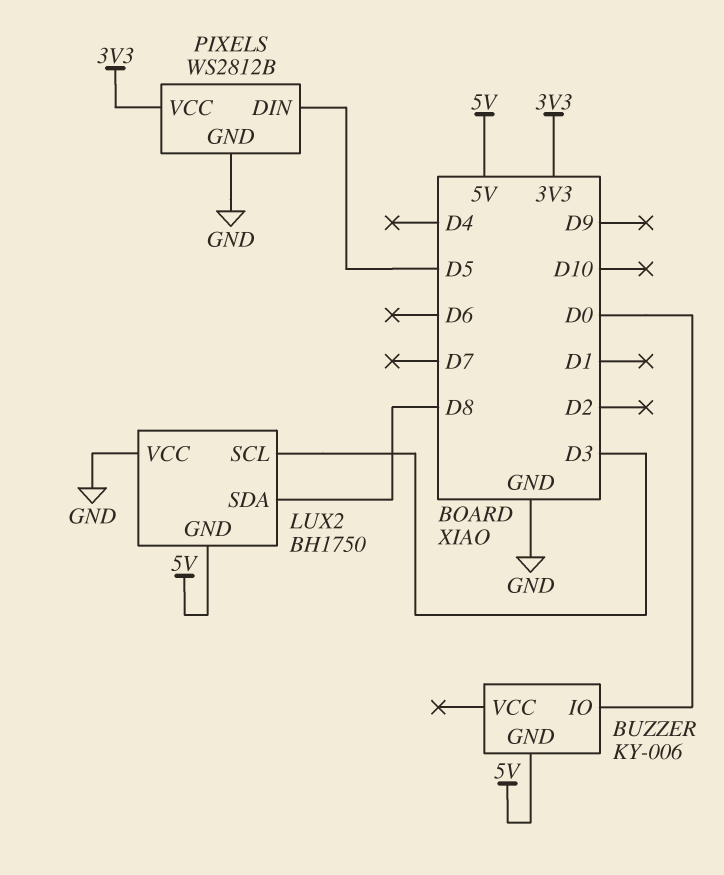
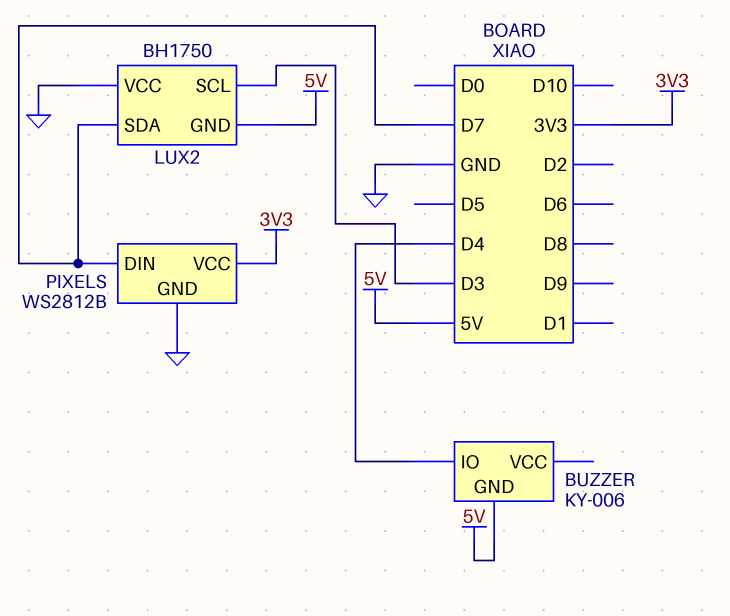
BUZZER pin IO: D0 -> D4
LUX2 pin SDA: D8 -> D7
PIXELS pin DIN: D5 -> D7

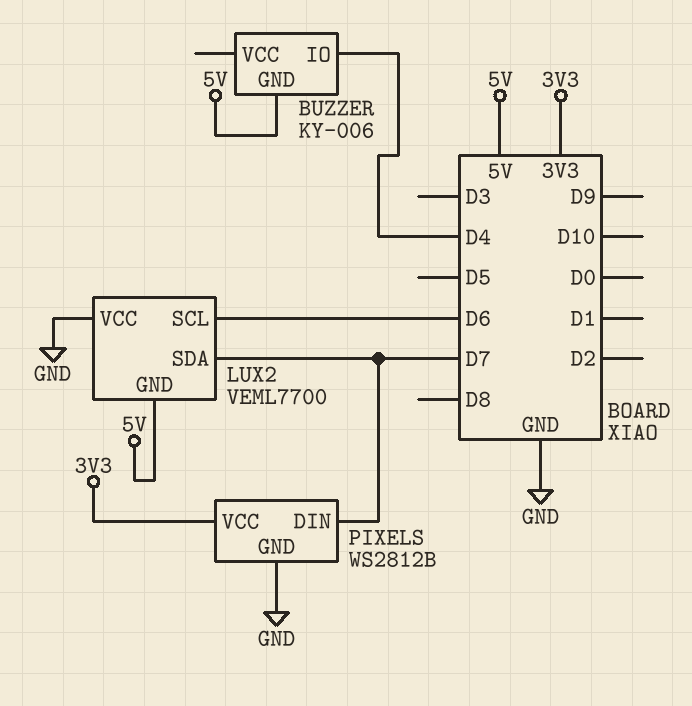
LUX2: BH1750 -> VEML7700
LUX2 pin SCL: D3 -> D6

